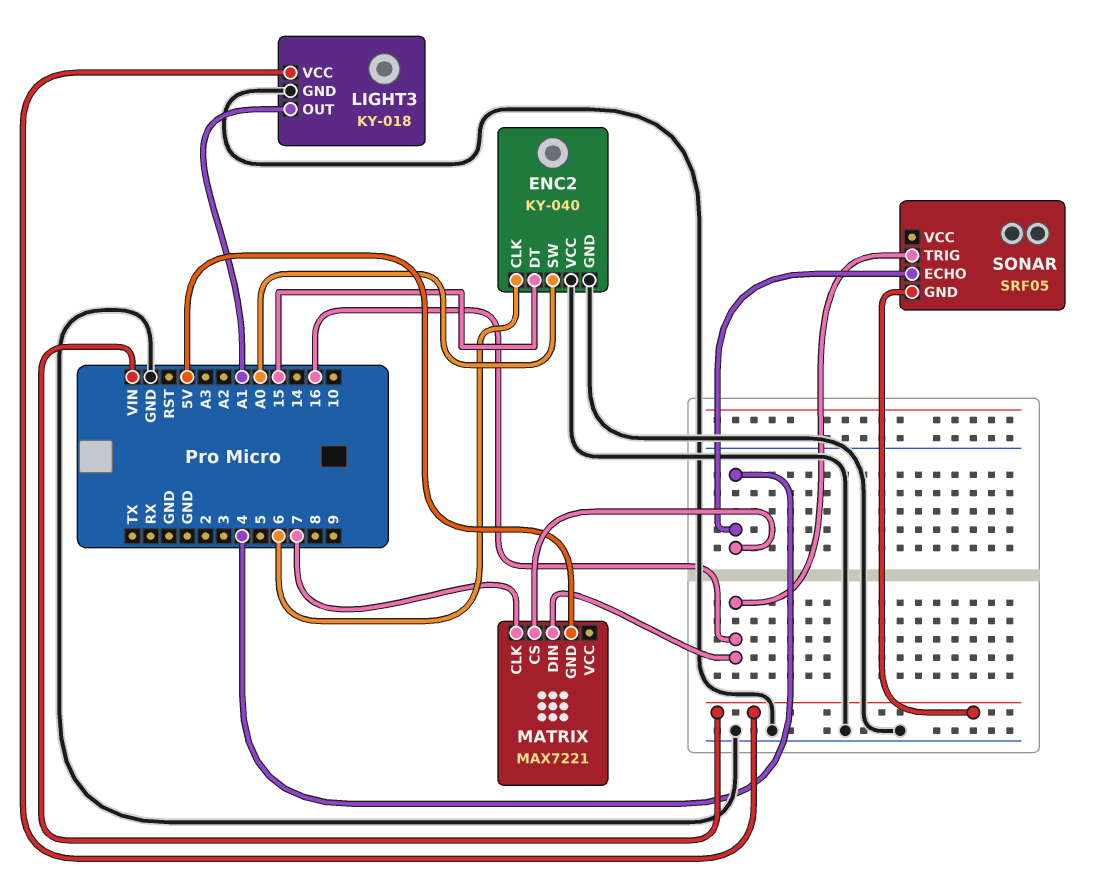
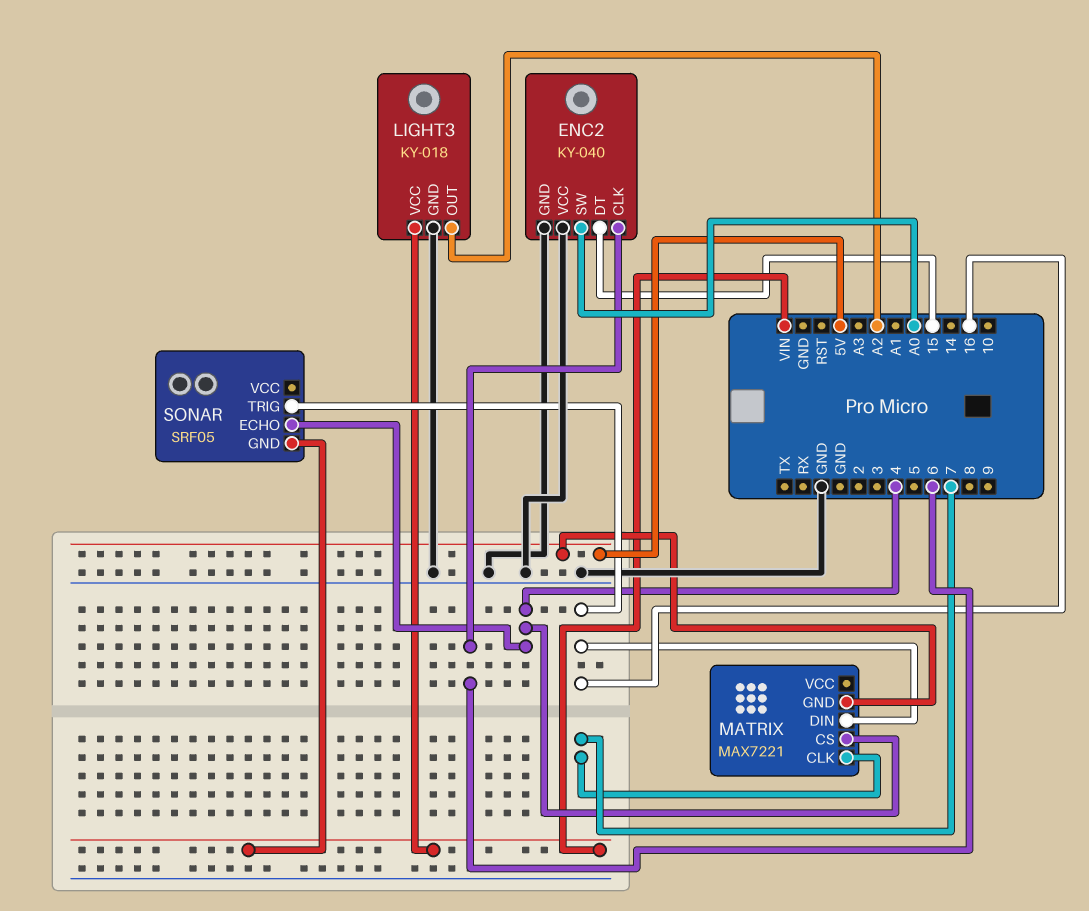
LIGHT3 pin OUT: A1 -> A2

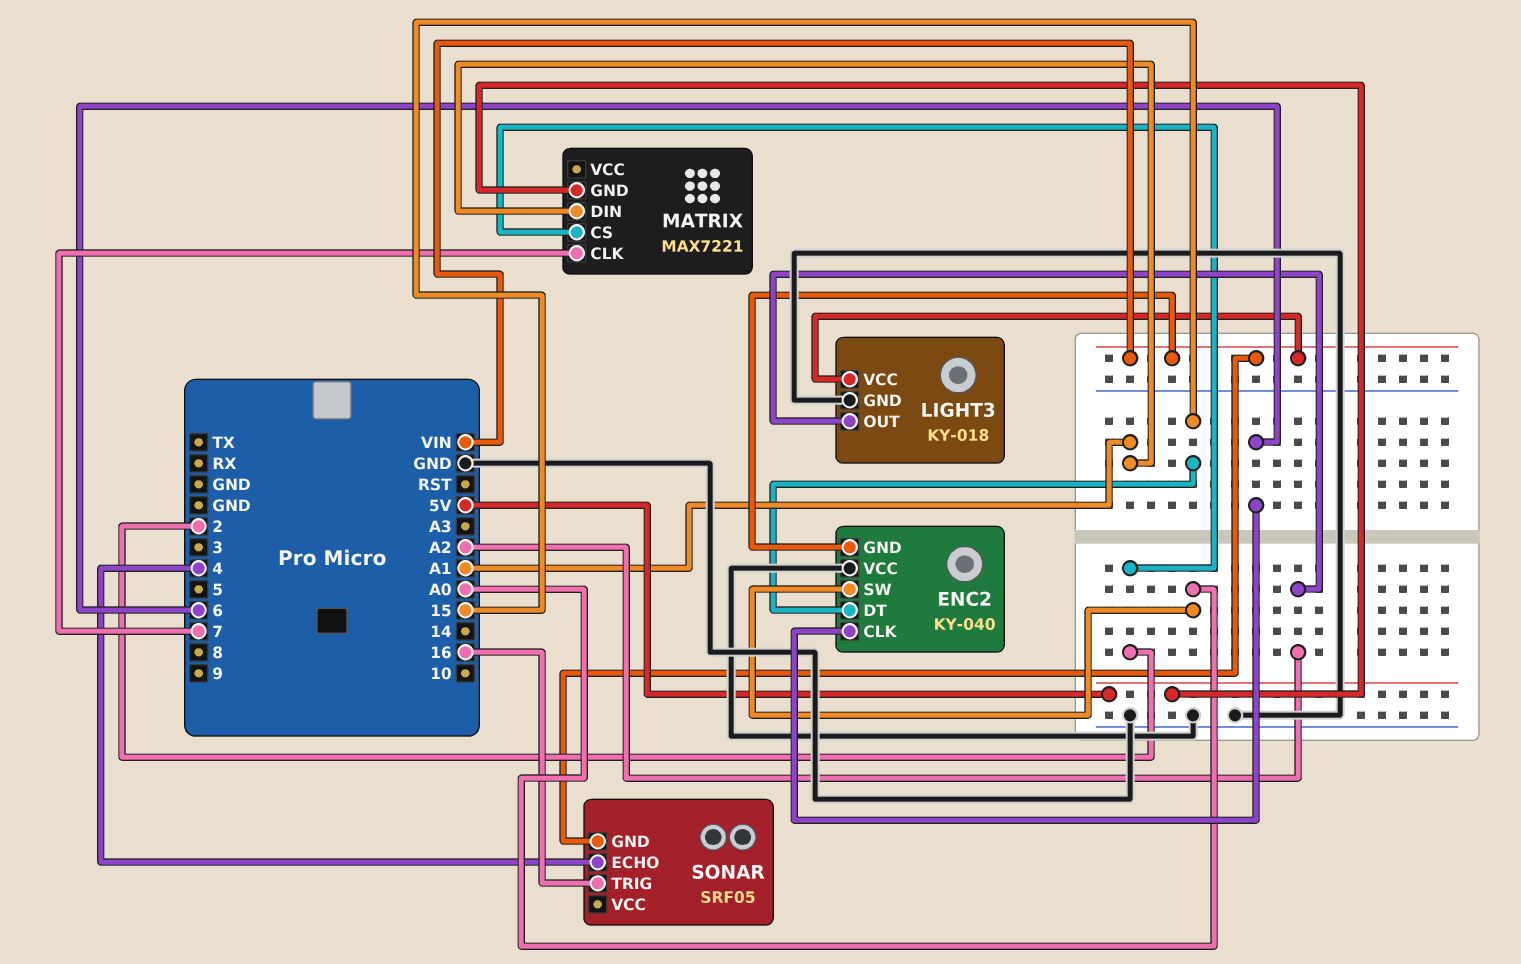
ENC2 pin GND: GND -> VIN
MATRIX pin CS: 4 -> 2
MATRIX pin DIN: 16 -> A1

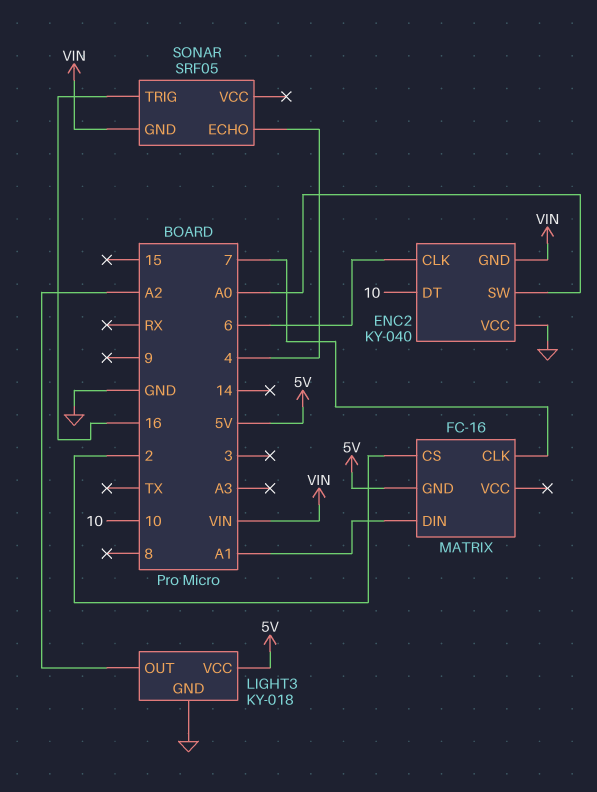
ENC2 pin DT: 15 -> 10
LIGHT3 pin VCC: VIN -> 5V
MATRIX: MAX7221 -> FC-16

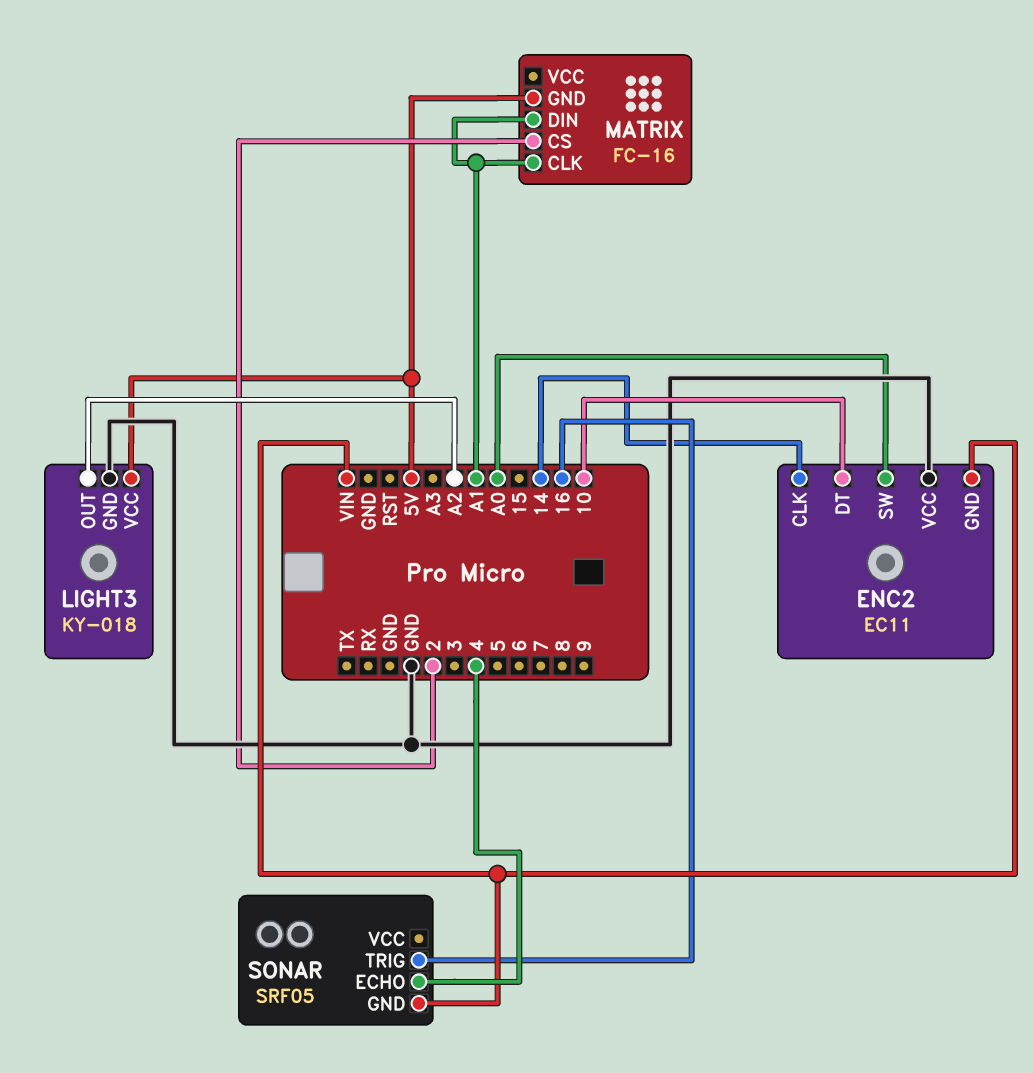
ENC2: KY-040 -> EC11
ENC2 pin CLK: 6 -> 14
MATRIX pin CLK: 7 -> A1

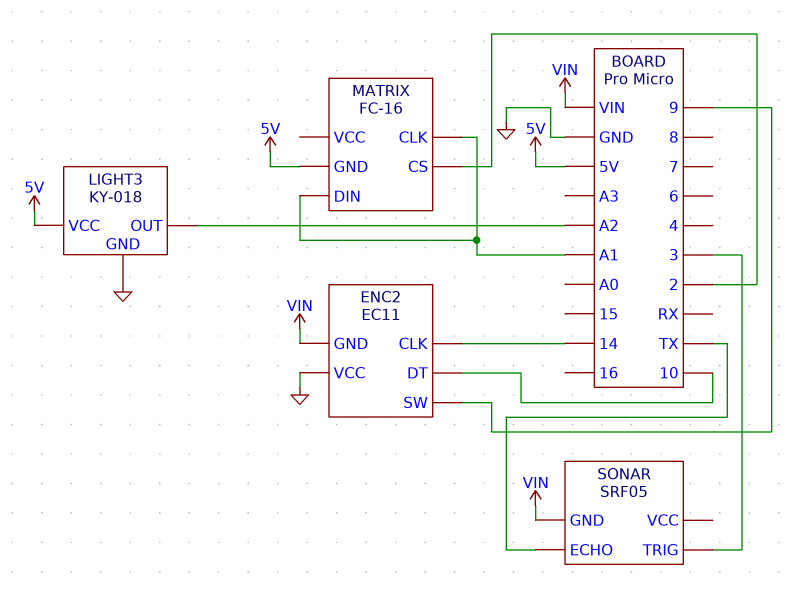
ENC2 pin SW: A0 -> 9
SONAR pin ECHO: 4 -> TX
SONAR pin TRIG: 16 -> 3

